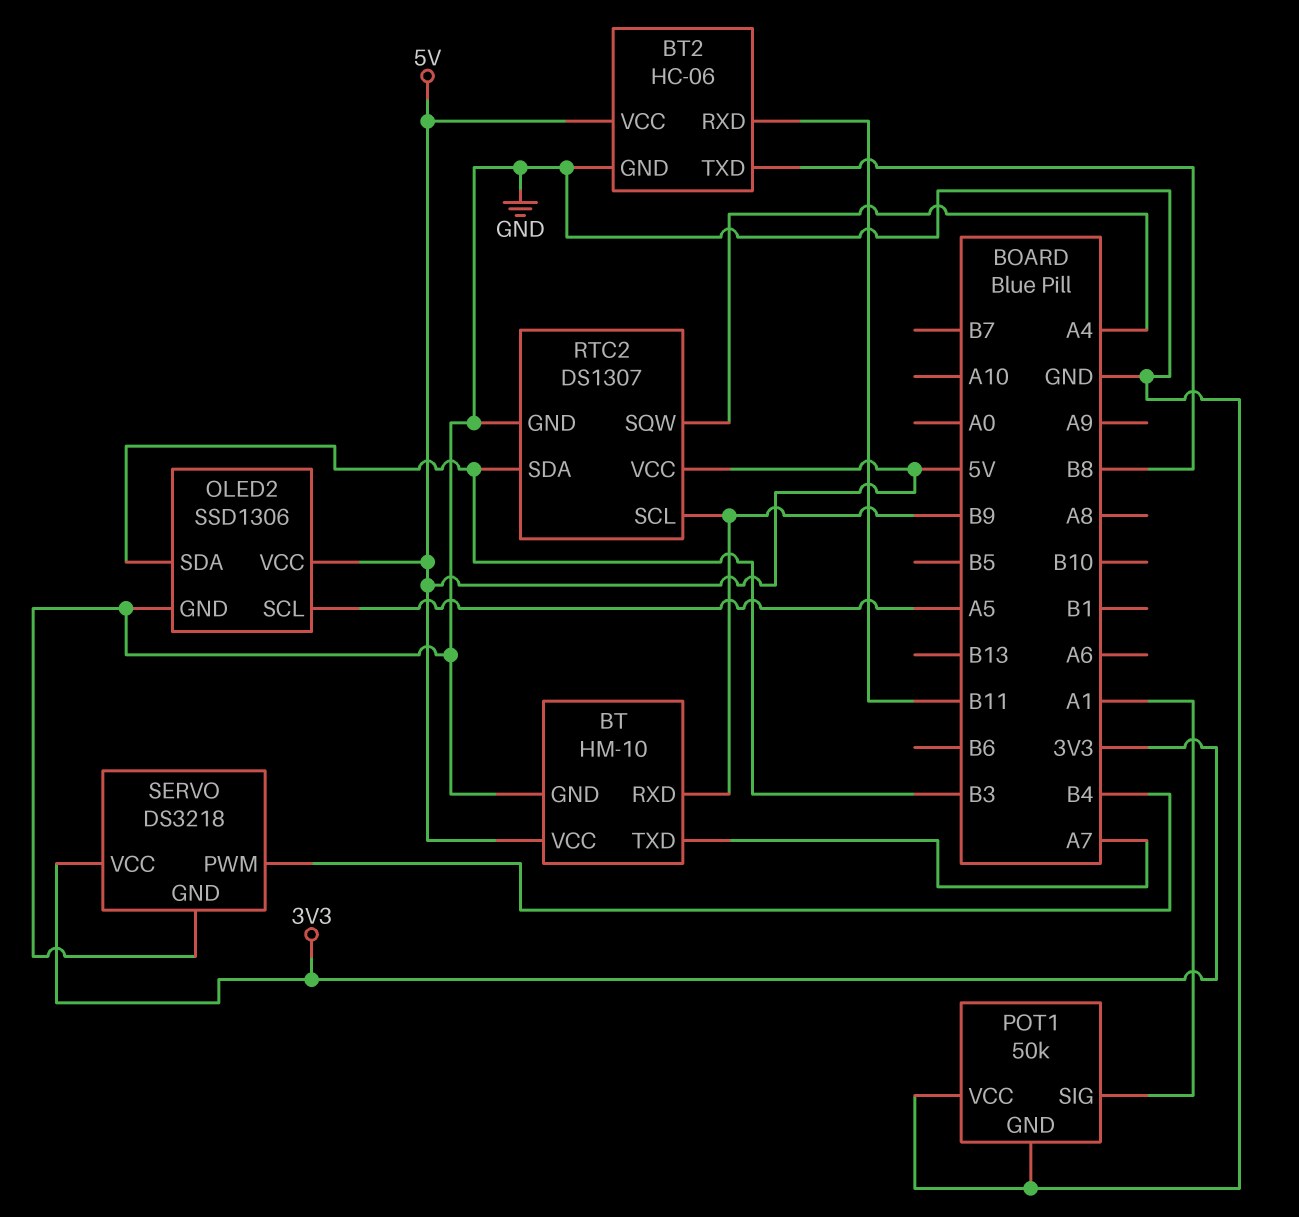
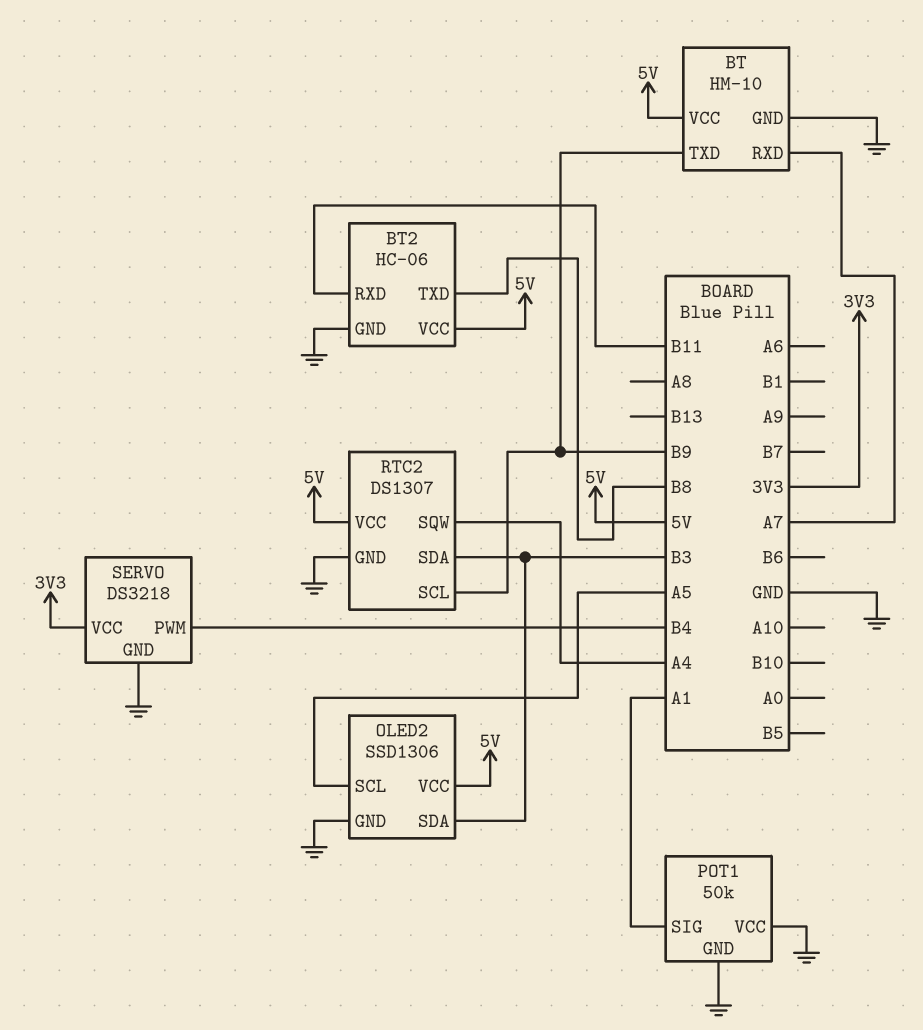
BT pin RXD: B9 -> A7
BT pin TXD: A7 -> B9

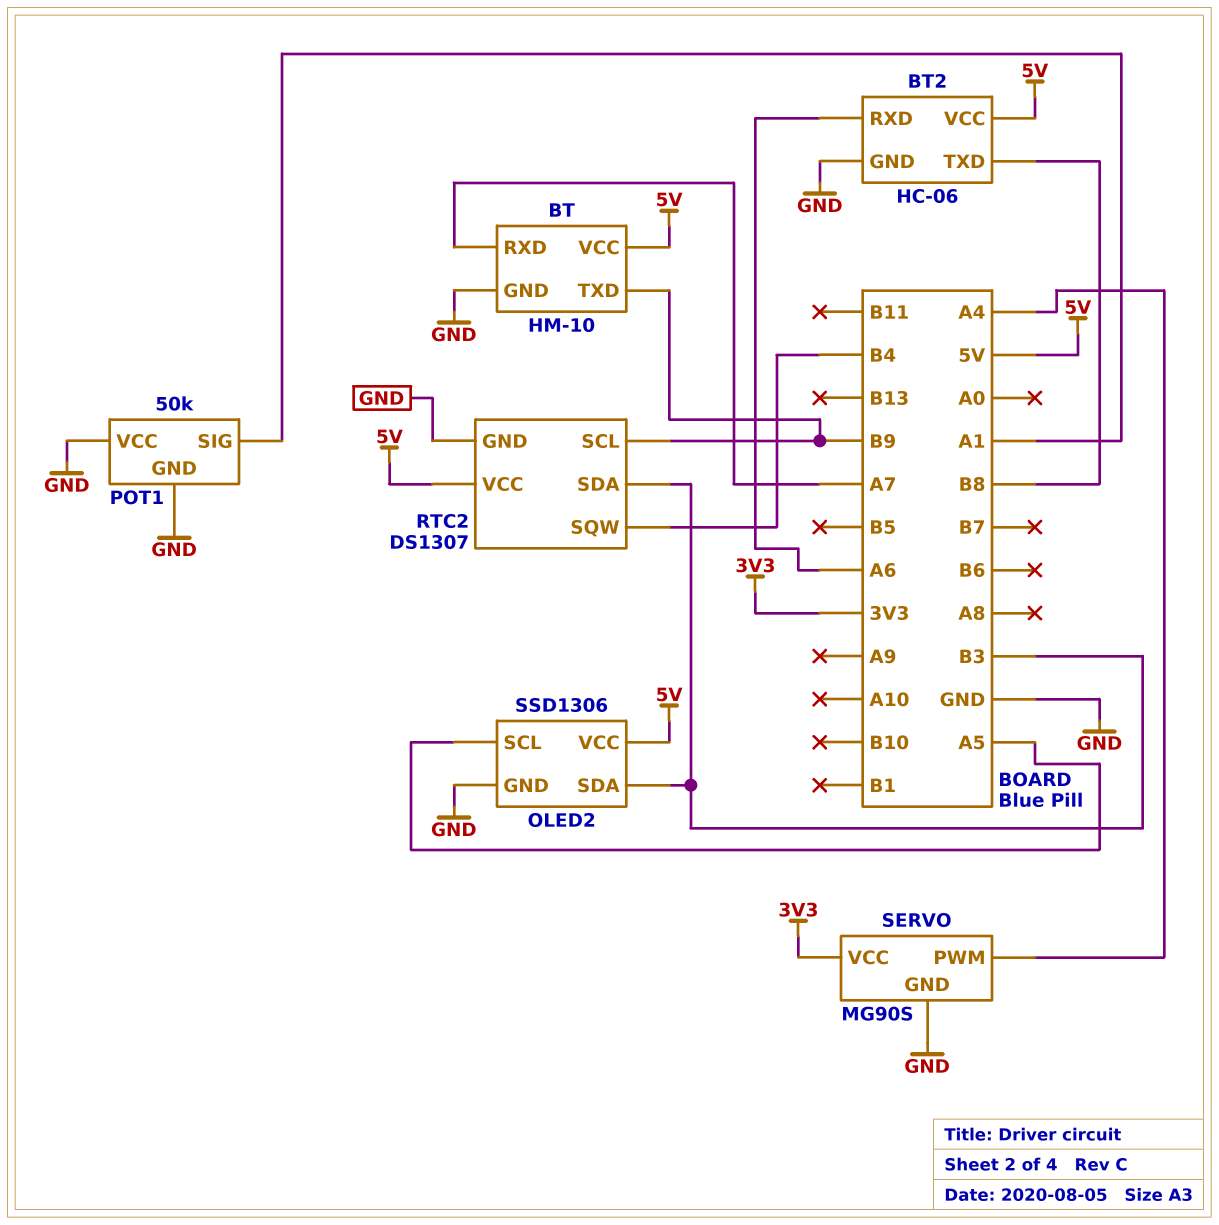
BT2 pin RXD: B11 -> A6
RTC2 pin SQW: A4 -> B4
SERVO: DS3218 -> MG90S
SERVO pin PWM: B4 -> A4

